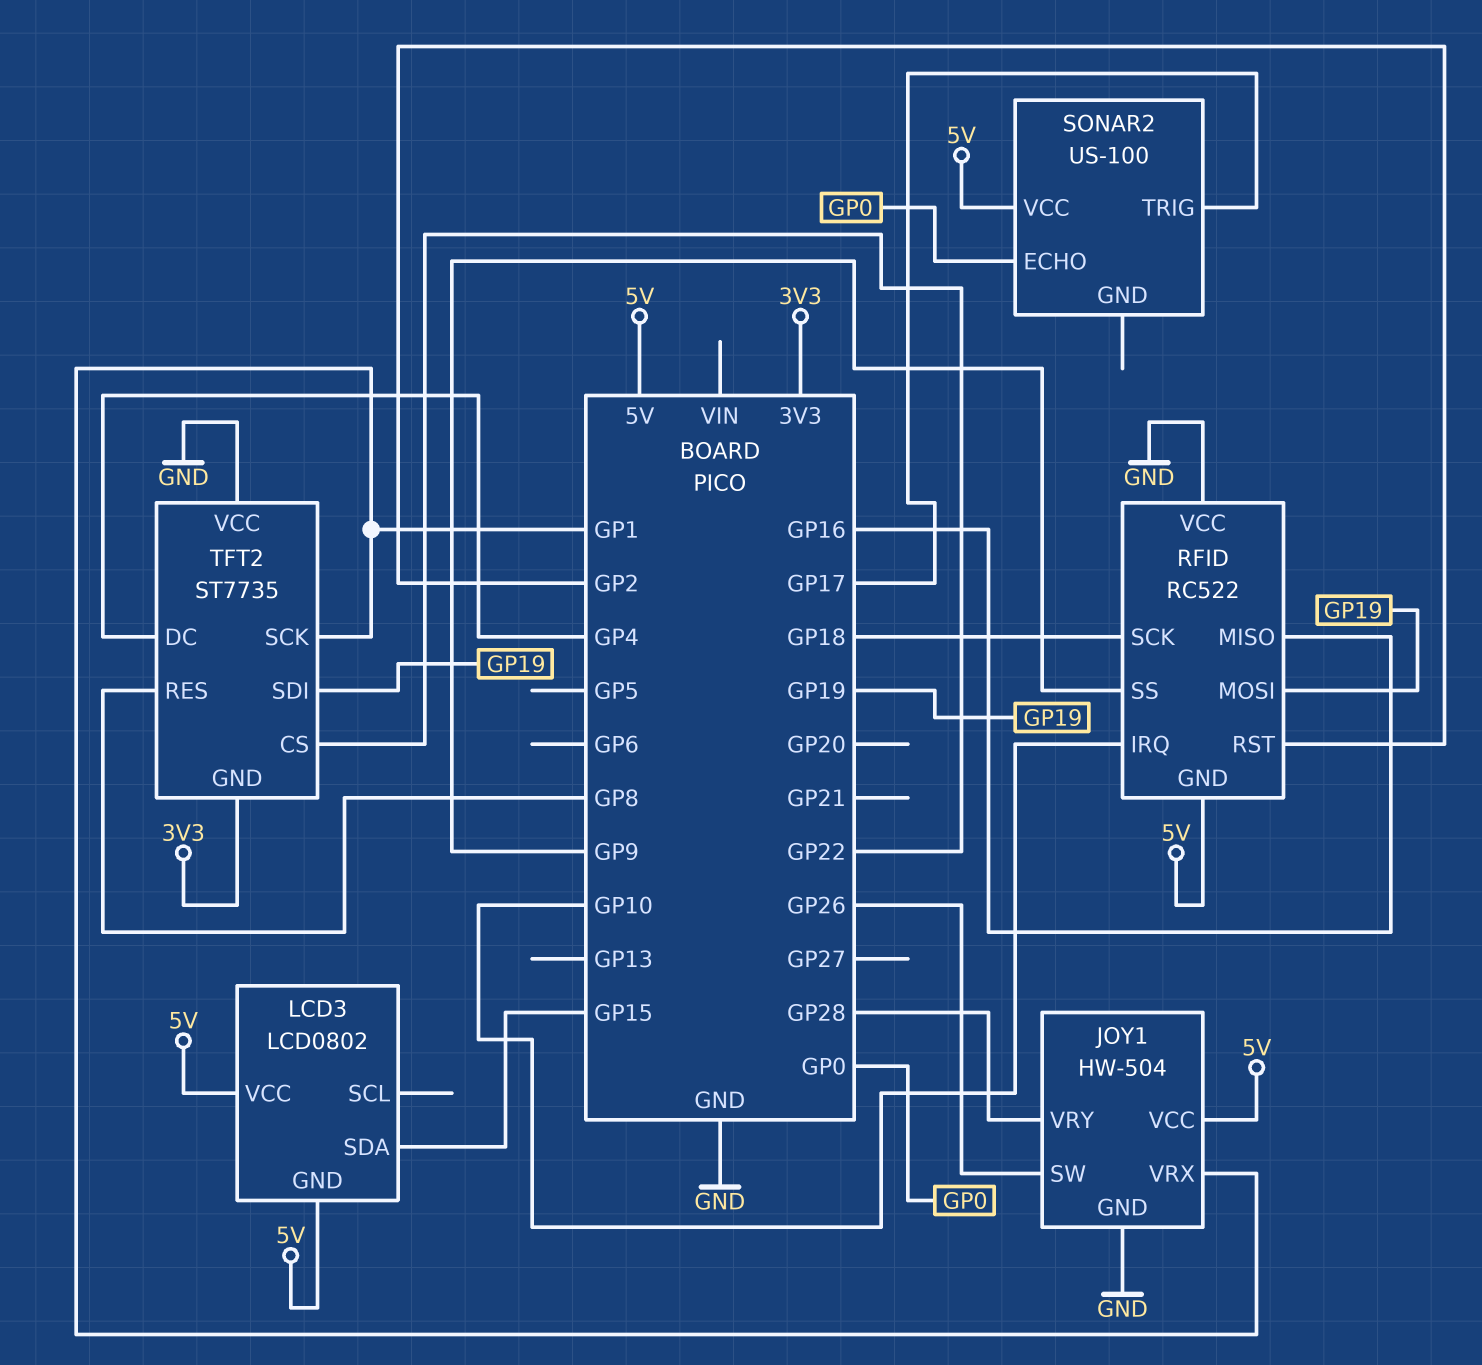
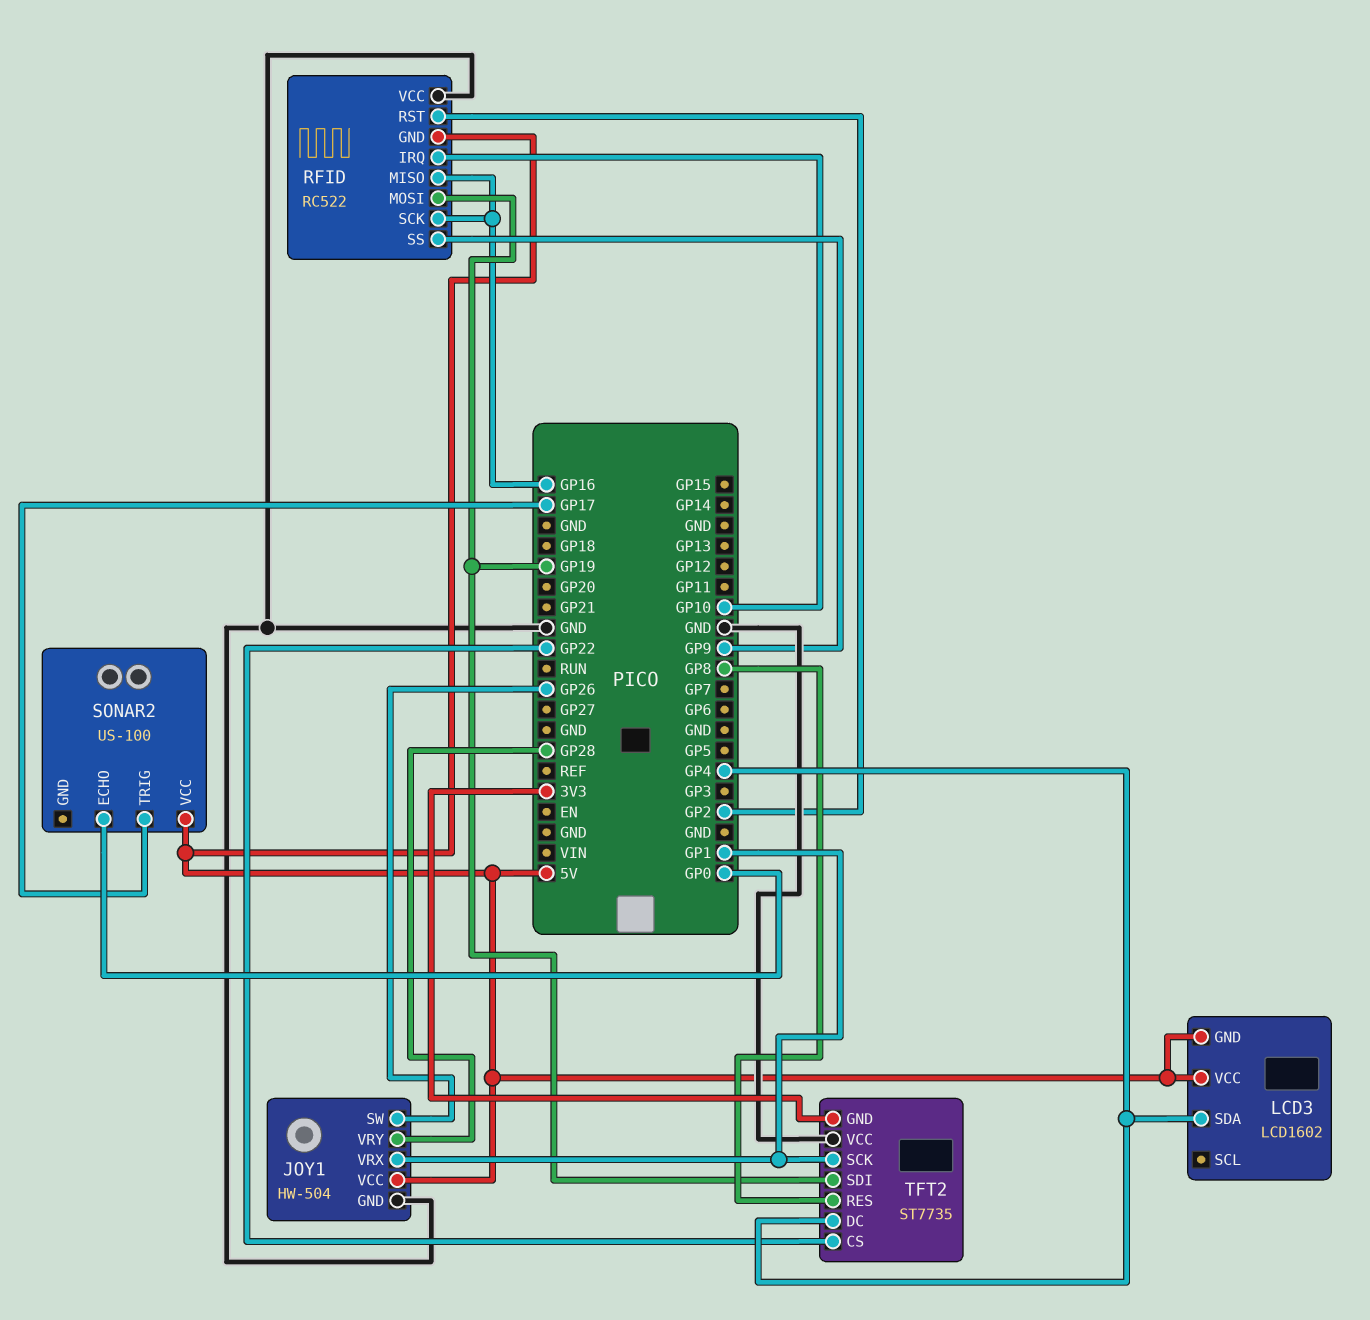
LCD3: LCD0802 -> LCD1602
LCD3 pin SDA: GP15 -> GP4
RFID pin SCK: GP18 -> GP16

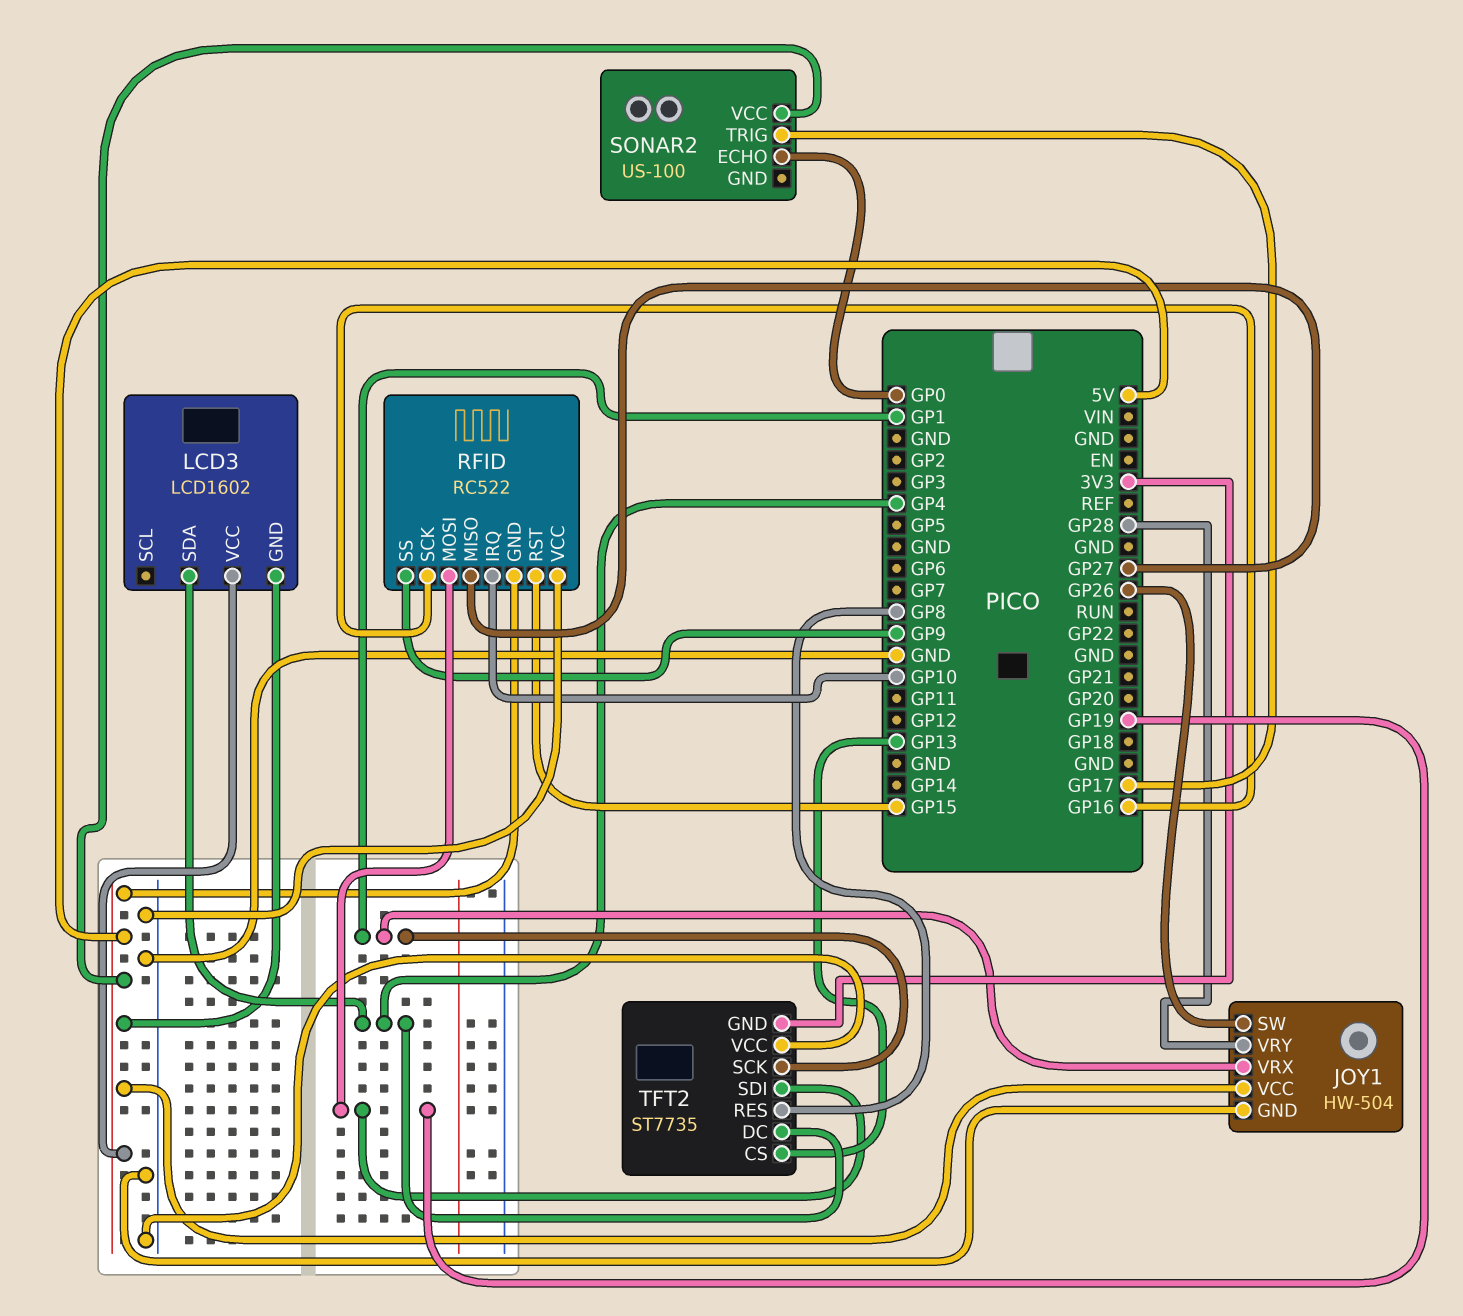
RFID pin MISO: GP16 -> GP27
RFID pin RST: GP2 -> GP15
TFT2 pin CS: GP22 -> GP13

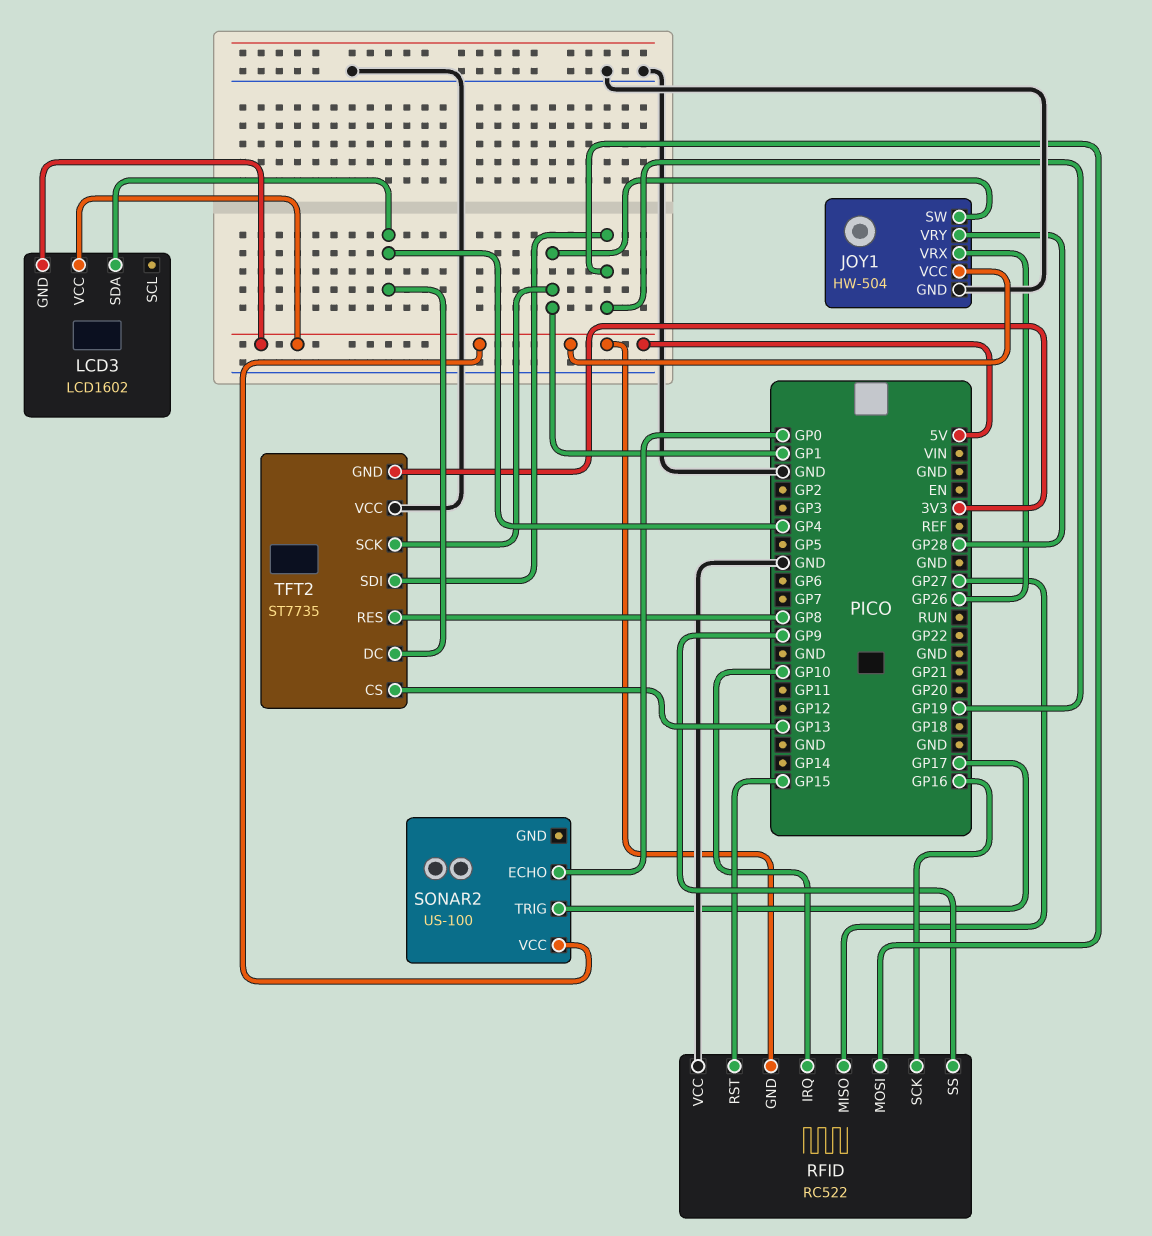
JOY1 pin SW: GP26 -> GP1
JOY1 pin VRX: GP1 -> GP26

